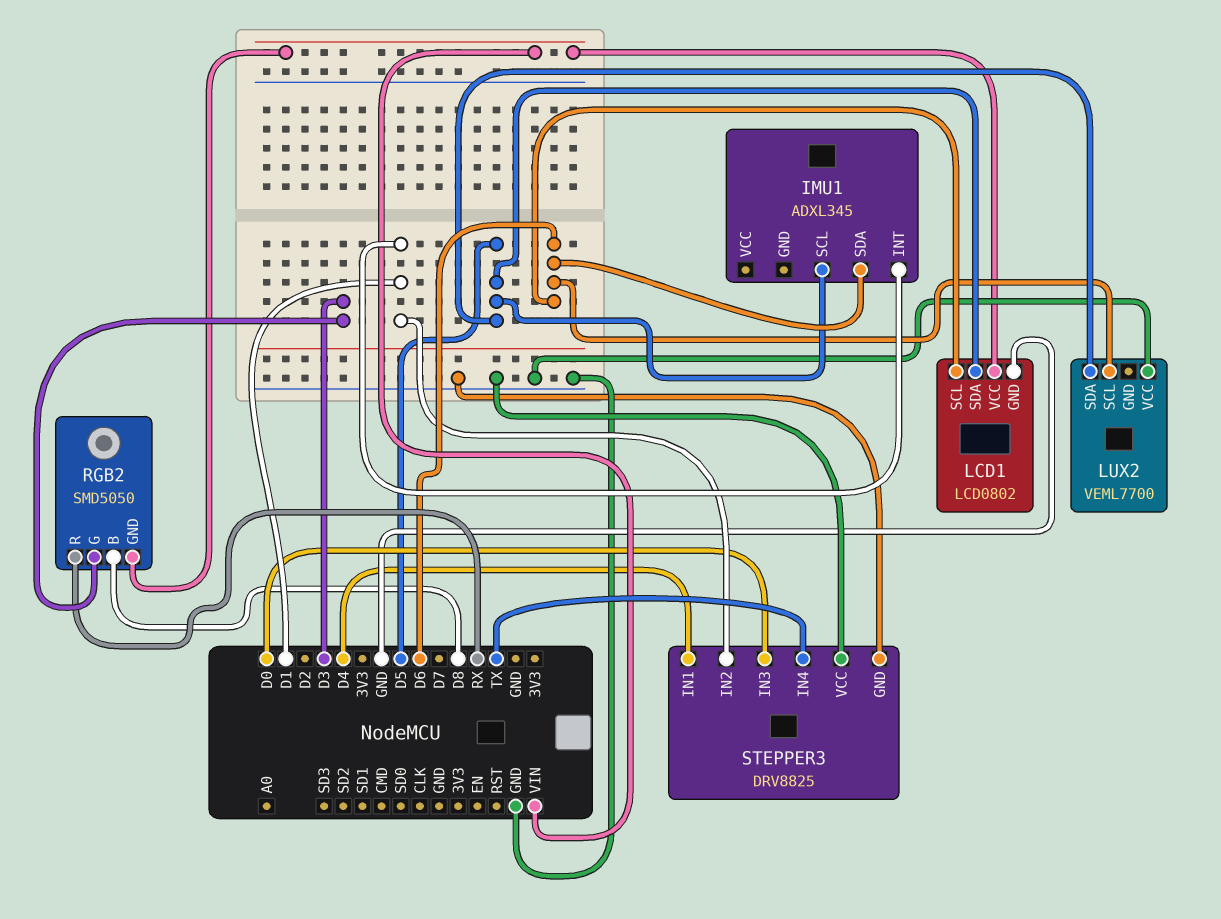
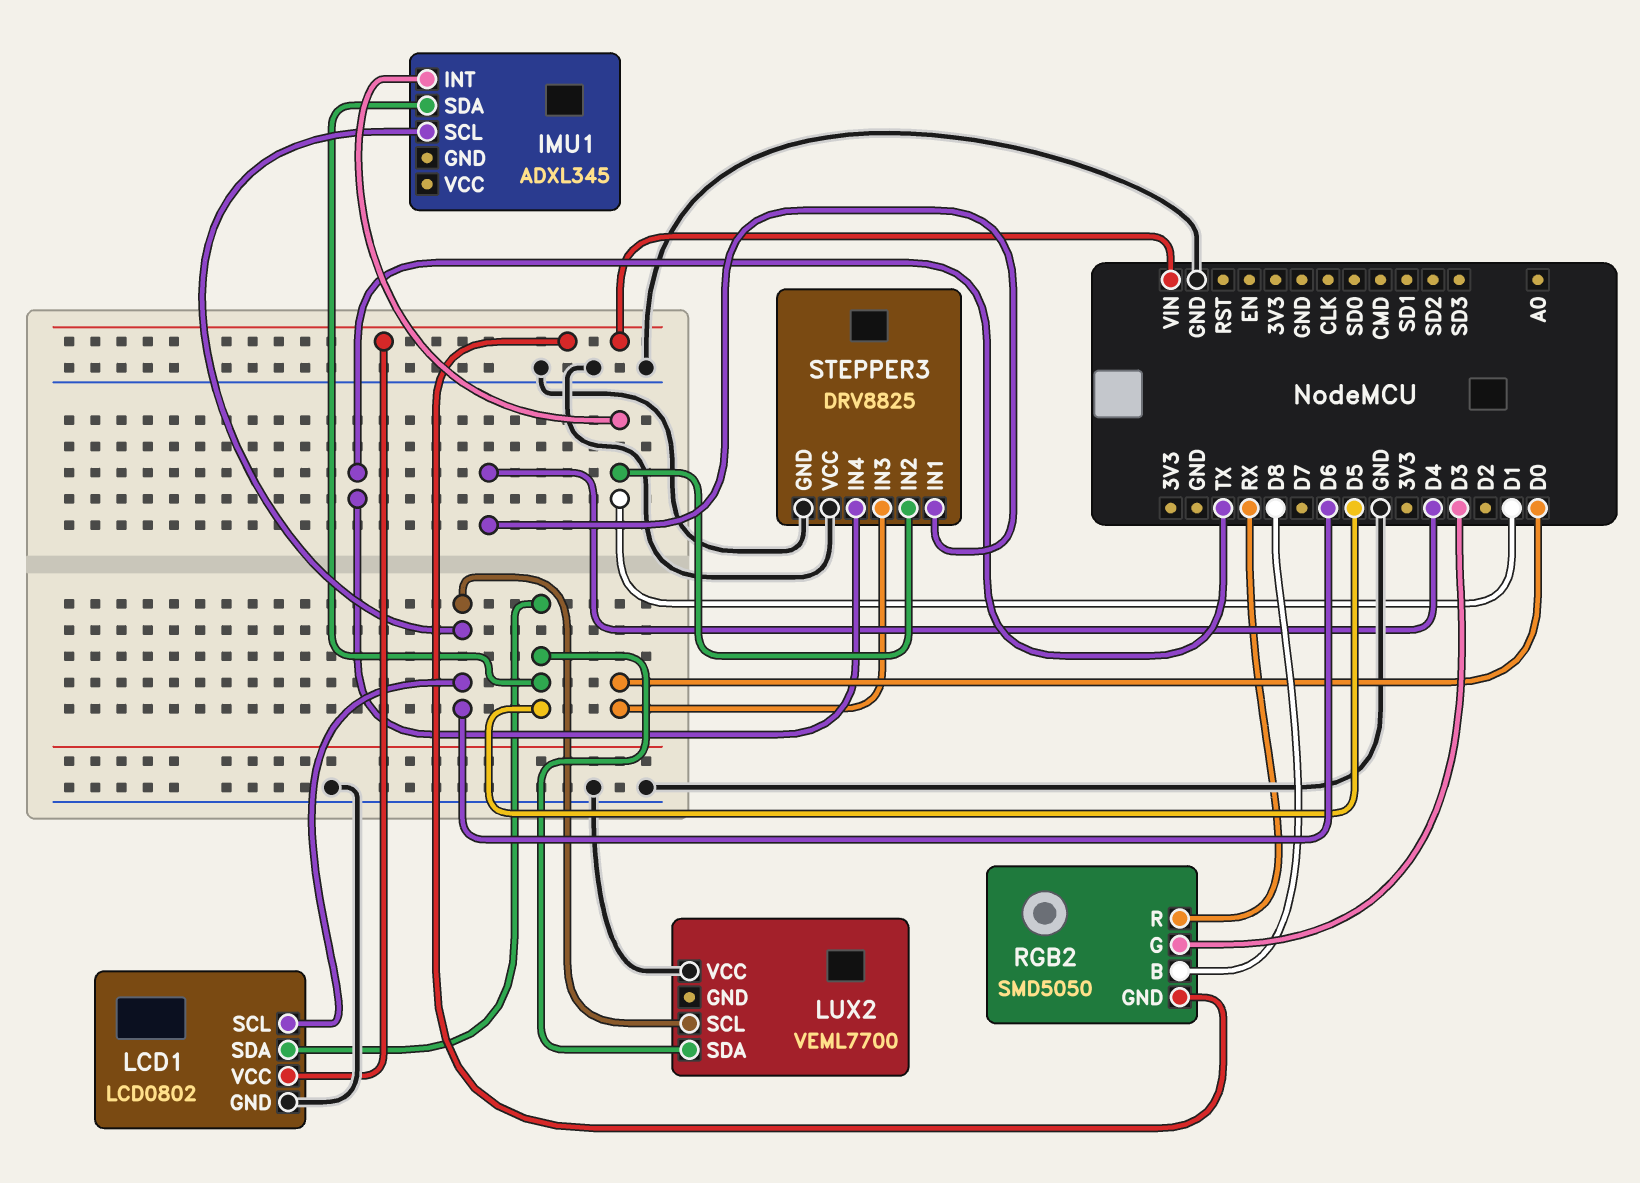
IMU1 pin SCL: D5 -> D6
IMU1 pin SDA: D6 -> D5

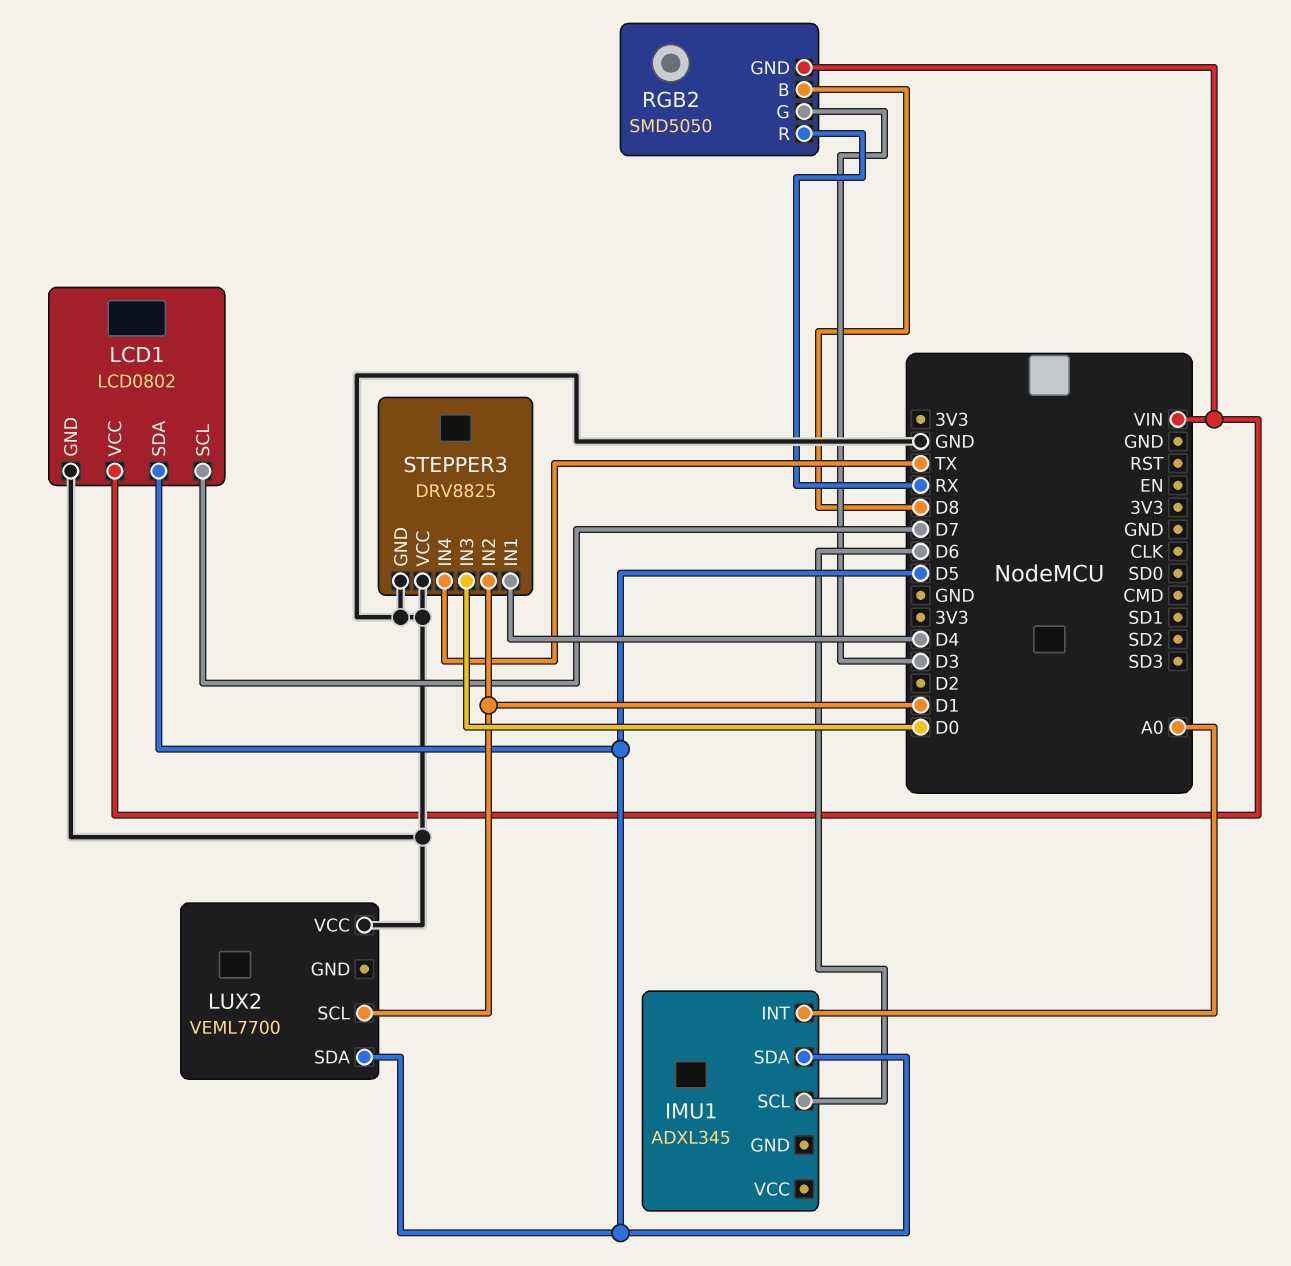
IMU1 pin INT: D1 -> A0
LCD1 pin SCL: D6 -> D7
LUX2 pin SCL: D6 -> D1

